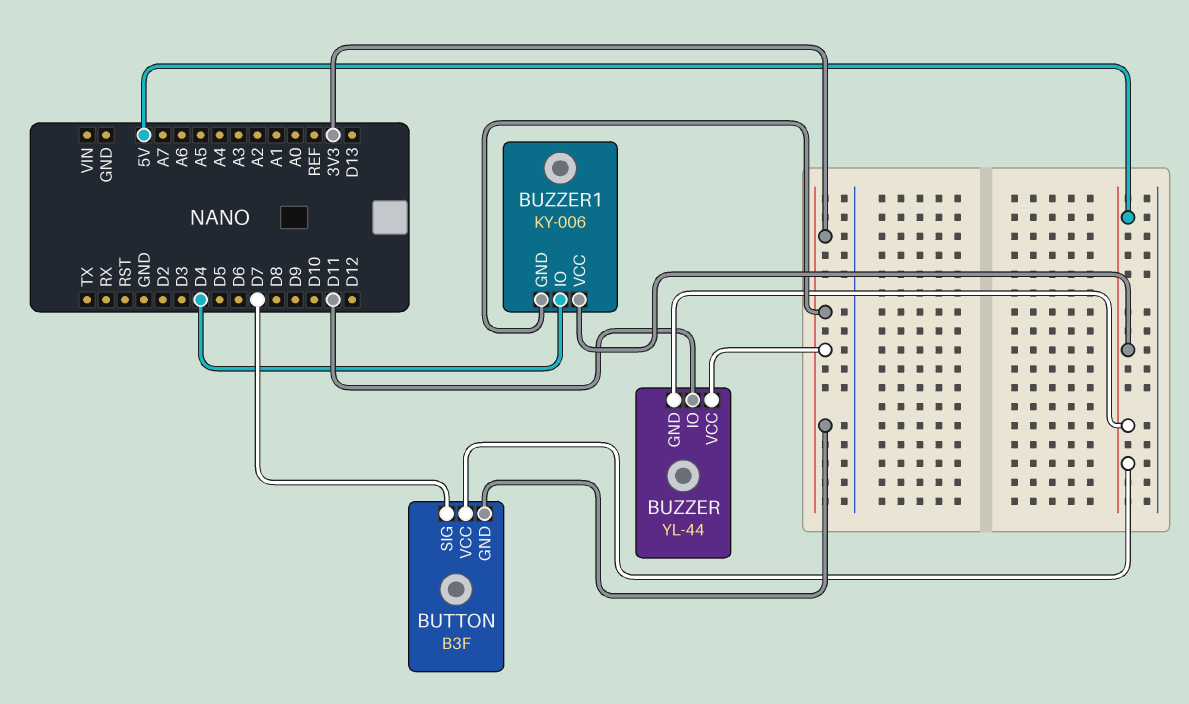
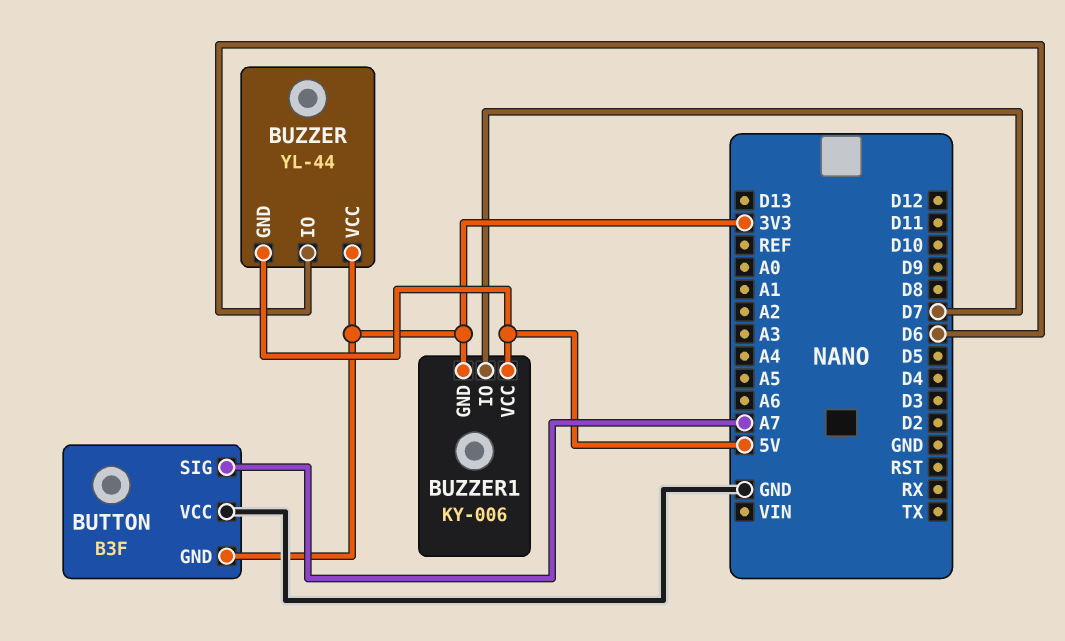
BUTTON pin SIG: D7 -> A7
BUTTON pin VCC: 5V -> GND
BUZZER pin IO: D11 -> D6
BUZZER1 pin IO: D4 -> D7

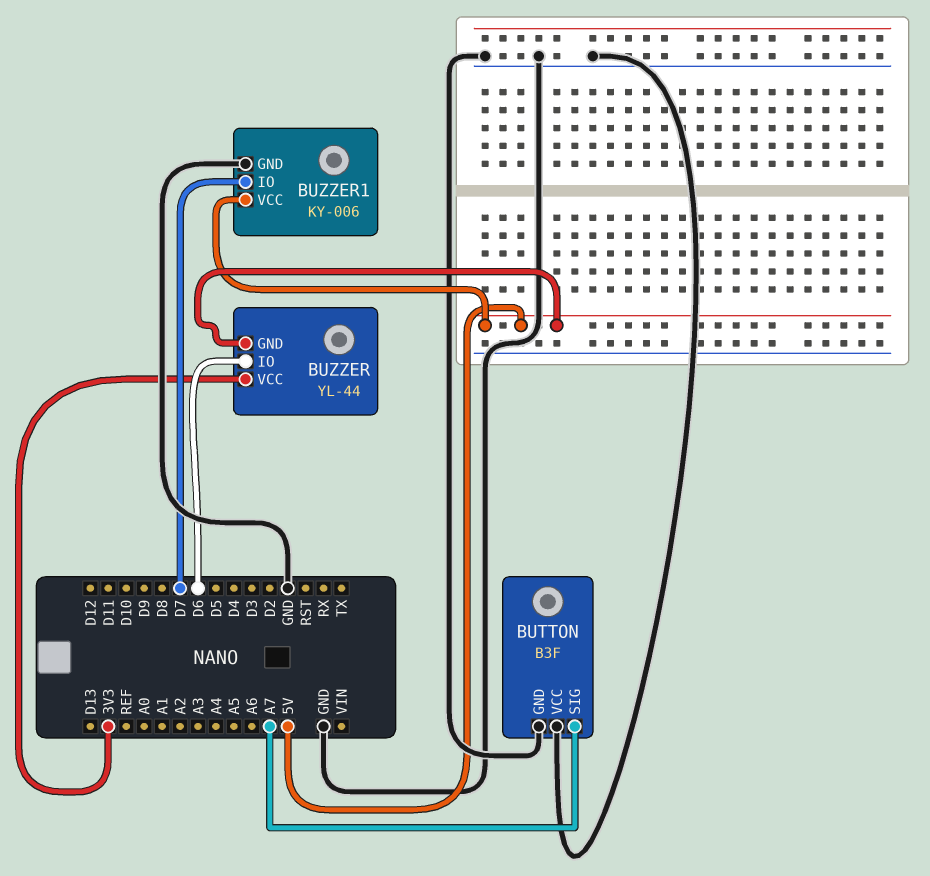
BUTTON pin GND: 3V3 -> GND
BUZZER1 pin GND: 3V3 -> GND

